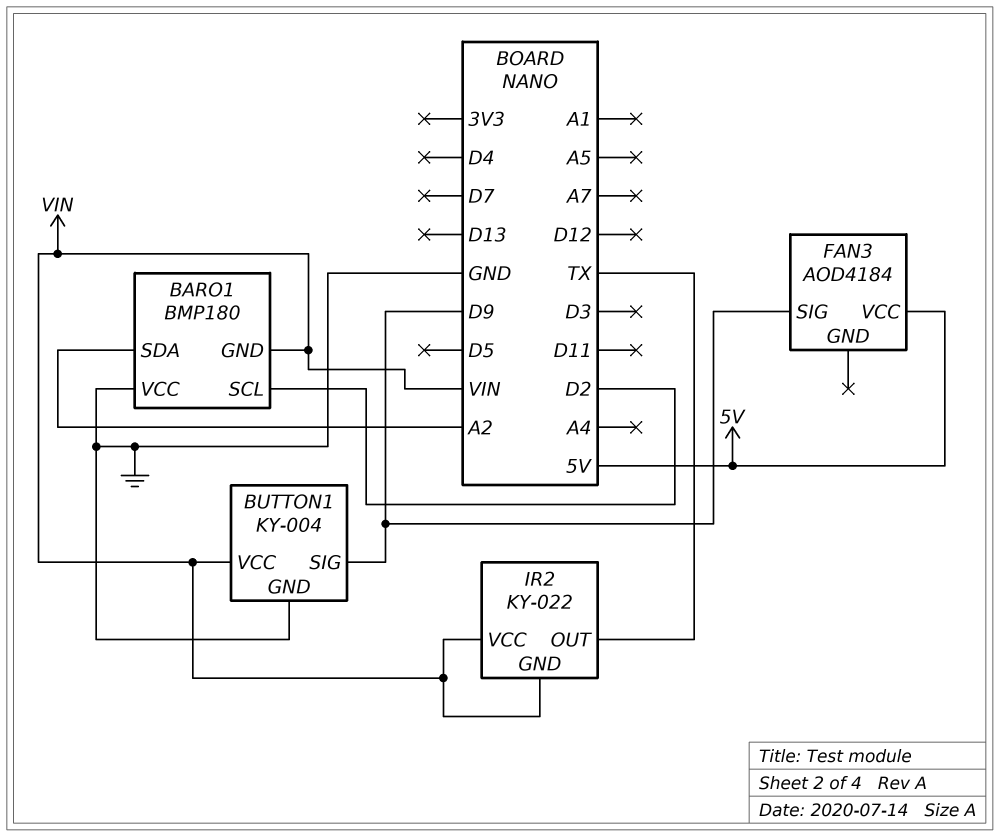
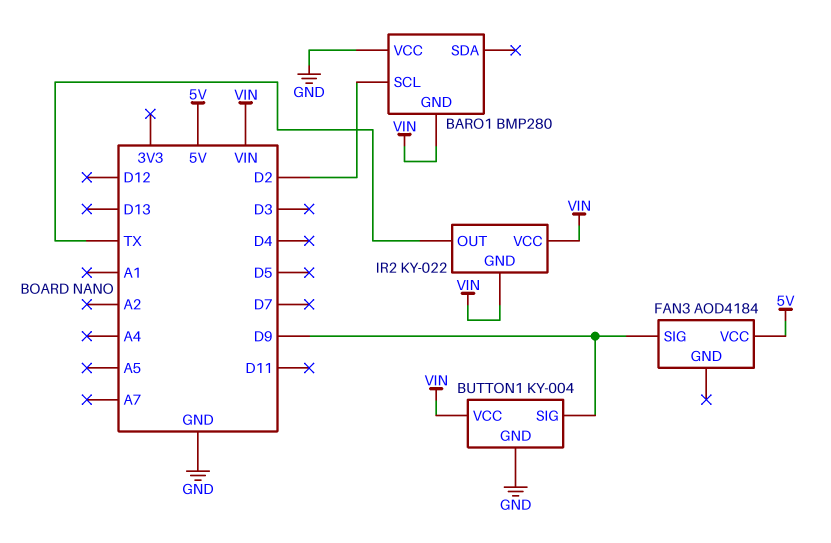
BARO1: BMP180 -> BMP280
BARO1 pin SDA: A2 -> none

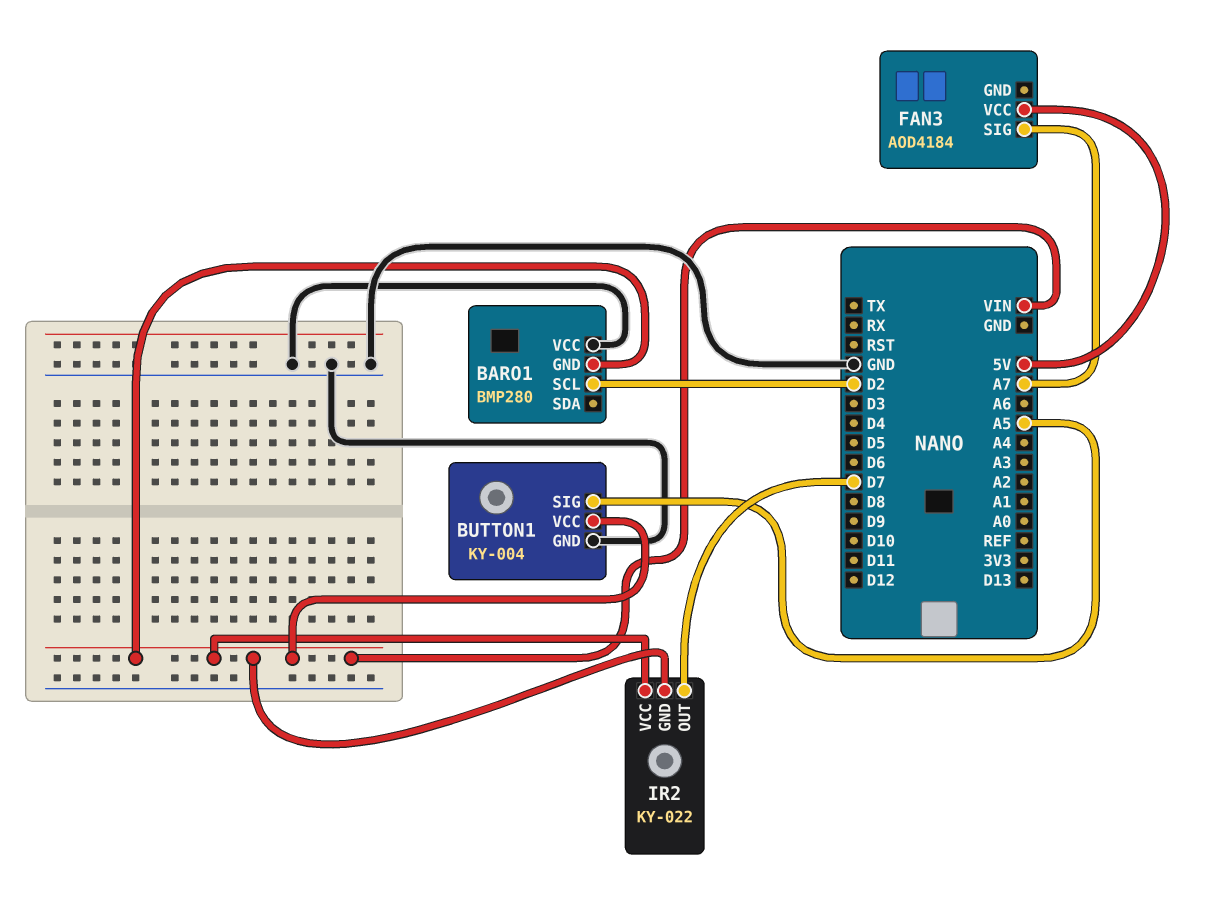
BUTTON1 pin SIG: D9 -> A5
FAN3 pin SIG: D9 -> A7
IR2 pin OUT: TX -> D7

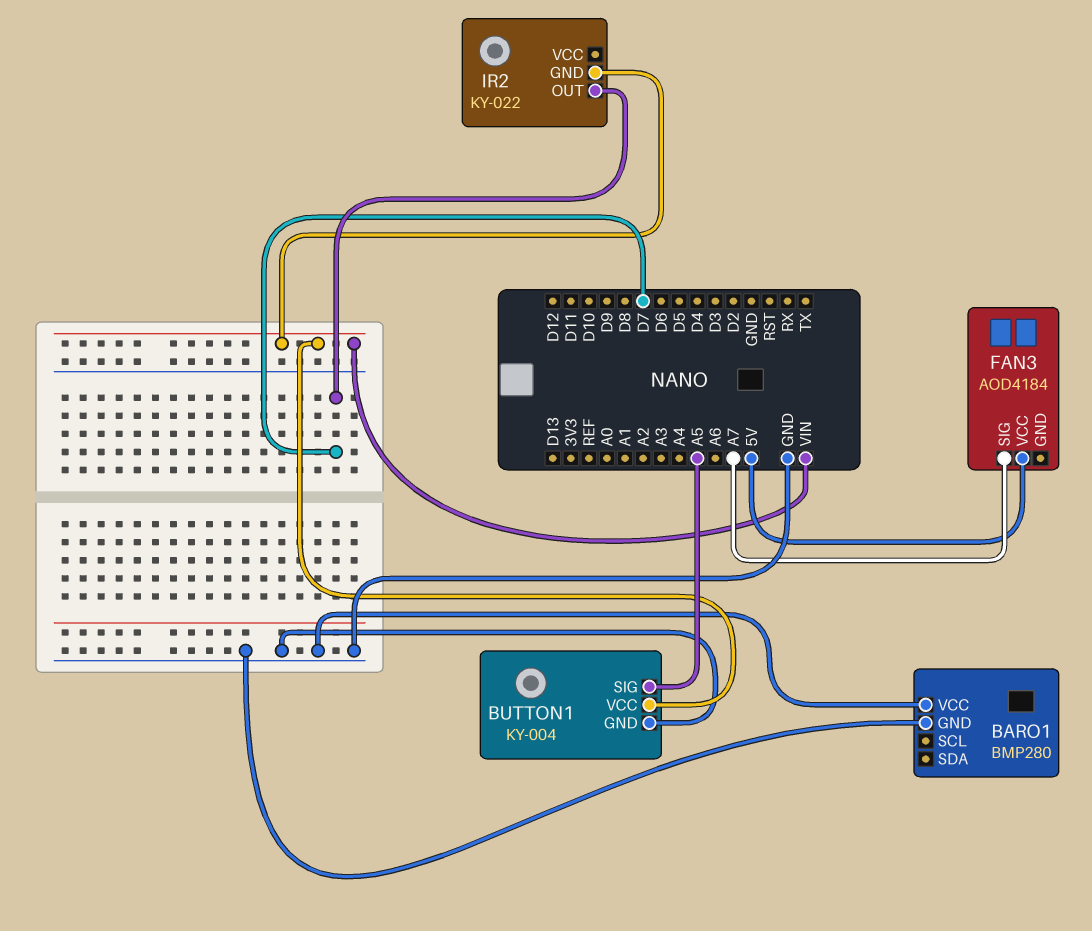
BARO1 pin GND: VIN -> GND
BARO1 pin SCL: D2 -> none
IR2 pin VCC: VIN -> none

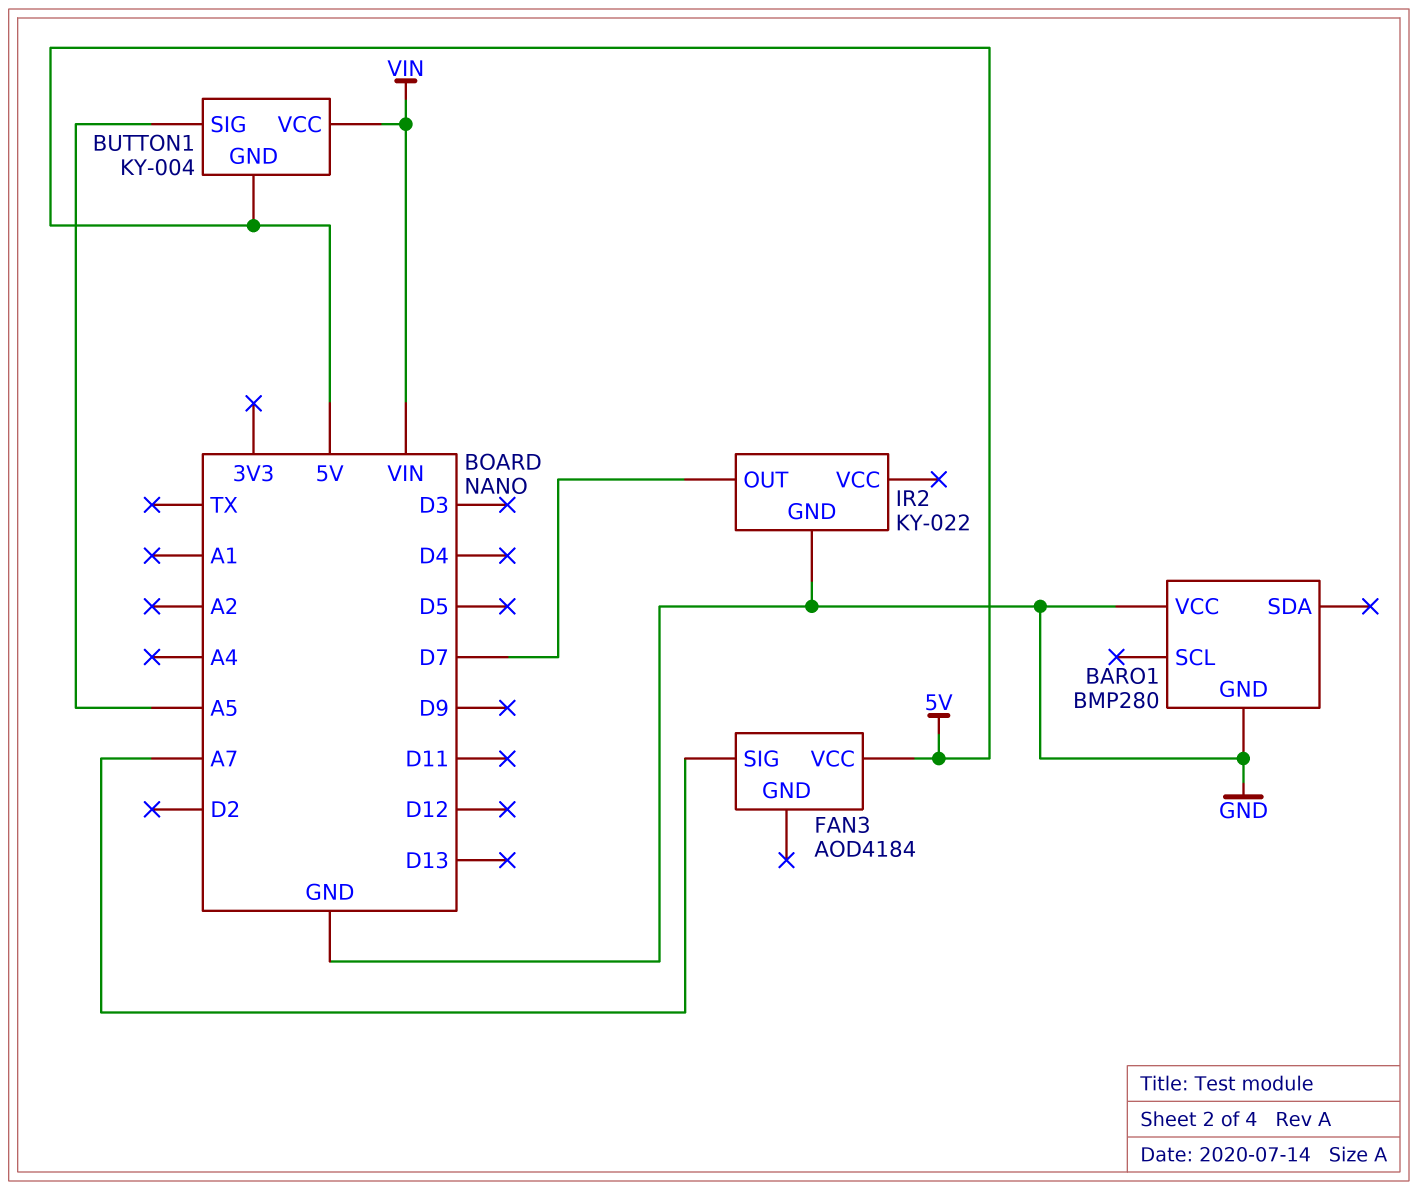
BUTTON1 pin GND: GND -> 5V
IR2 pin GND: VIN -> GND

